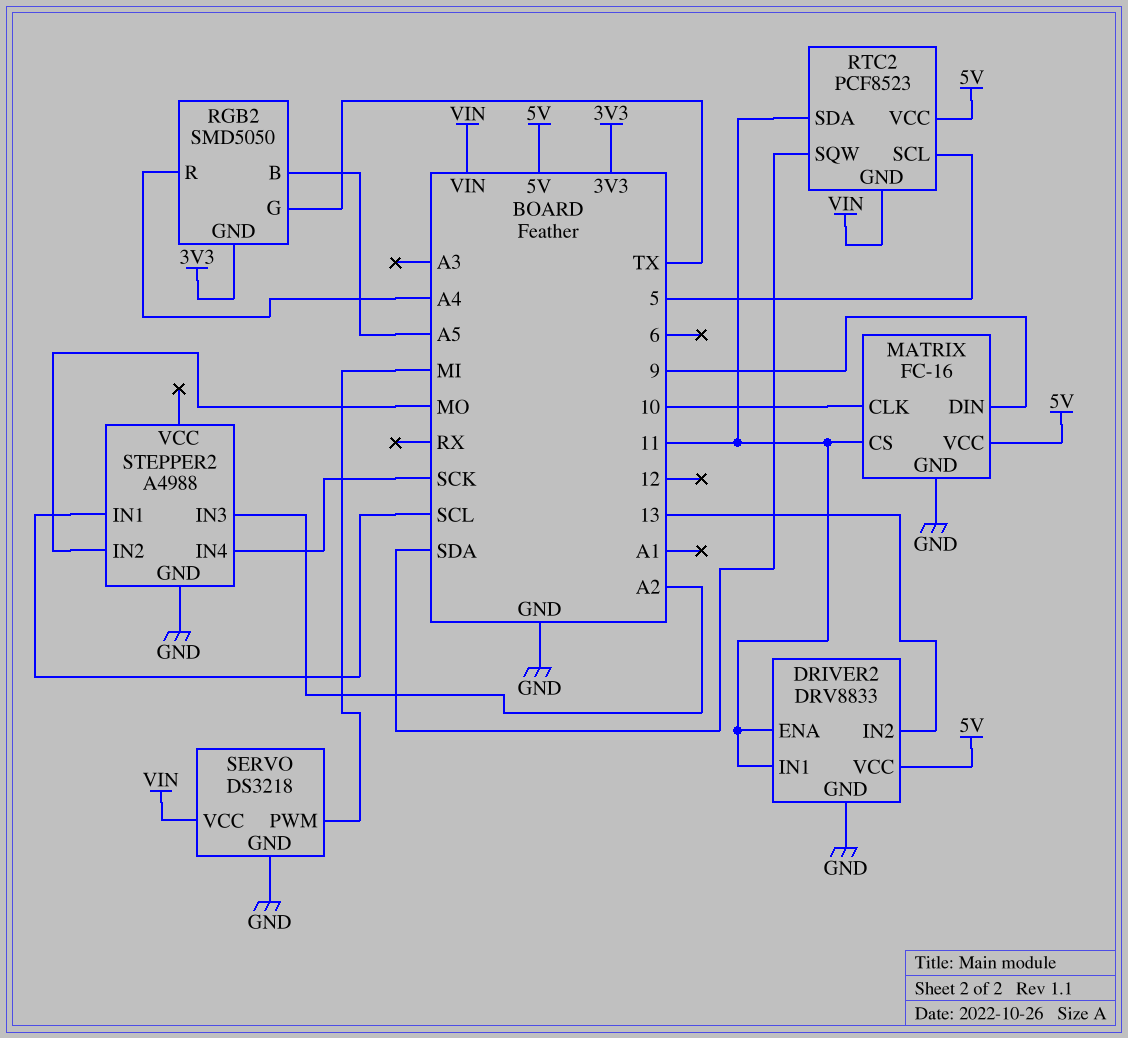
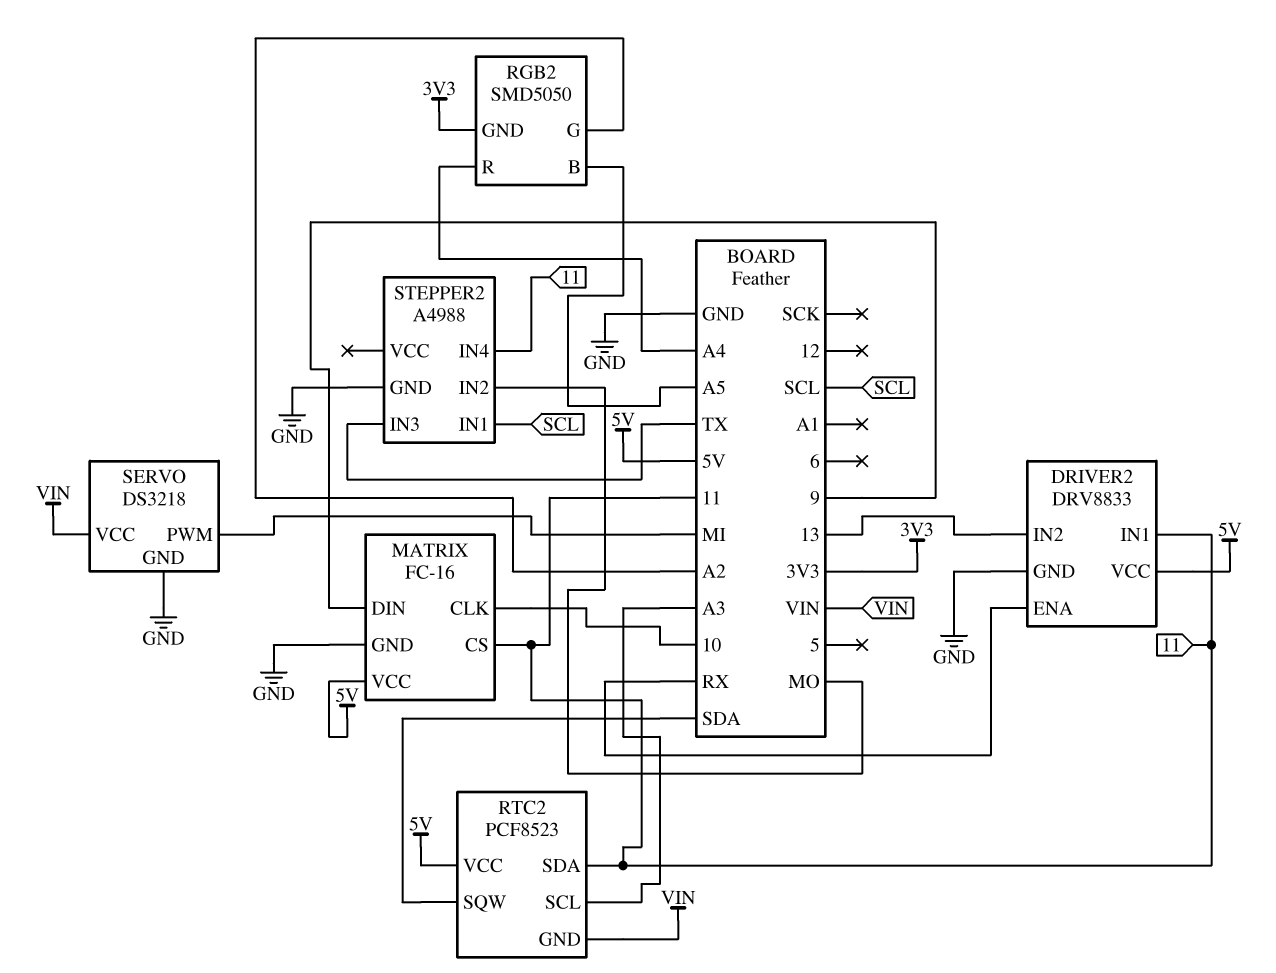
DRIVER2 pin ENA: 11 -> RX
RGB2 pin G: TX -> A2
RTC2 pin SCL: 5 -> A3
STEPPER2 pin IN3: A2 -> TX
STEPPER2 pin IN4: SCK -> 11

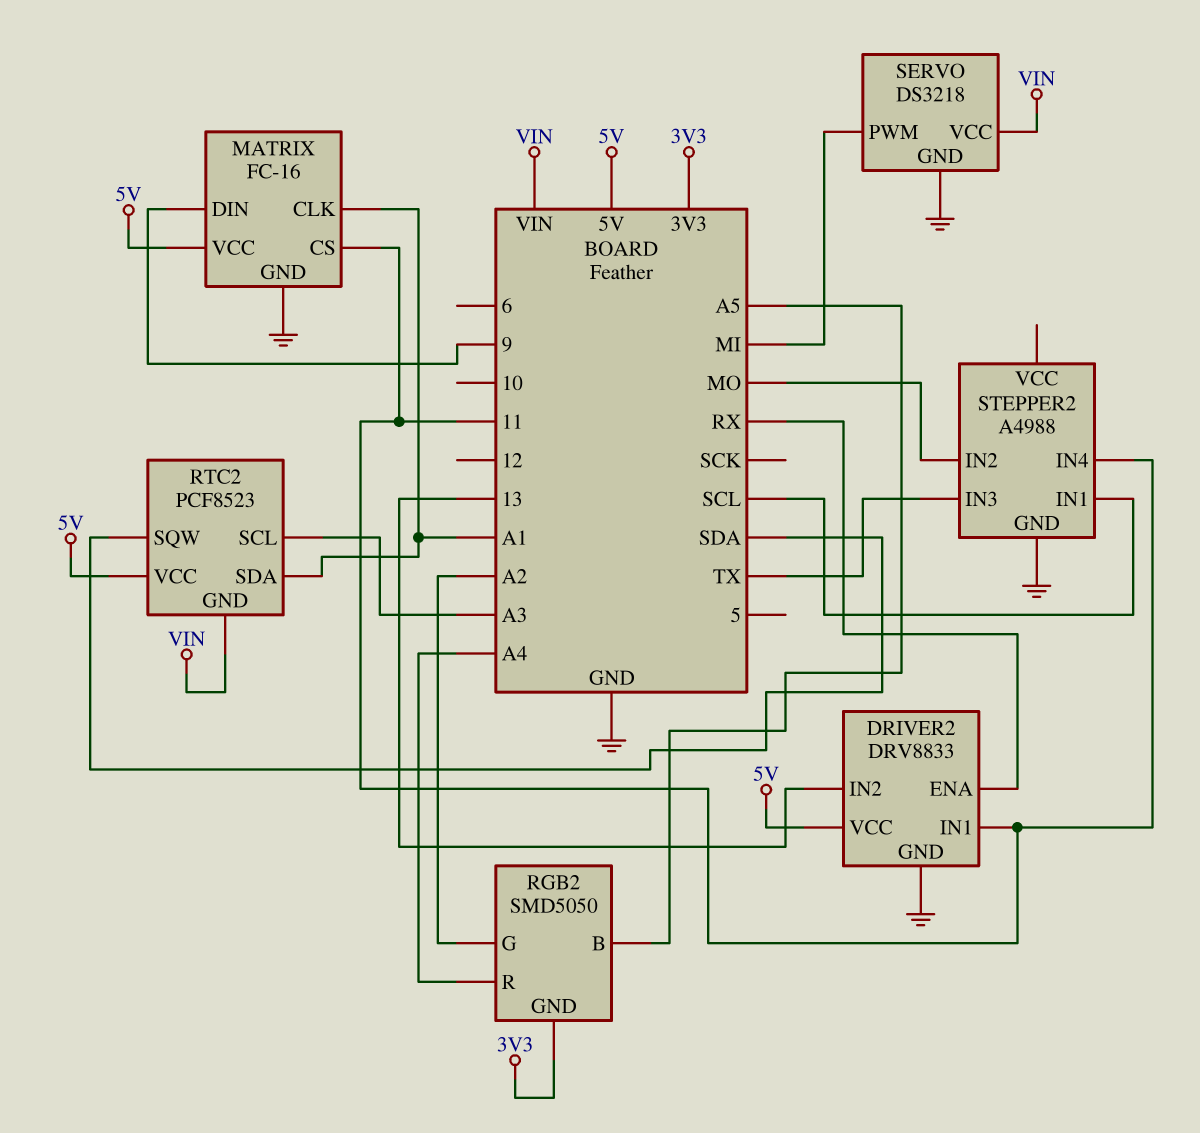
MATRIX pin CLK: 10 -> A1
RTC2 pin SDA: 11 -> A1

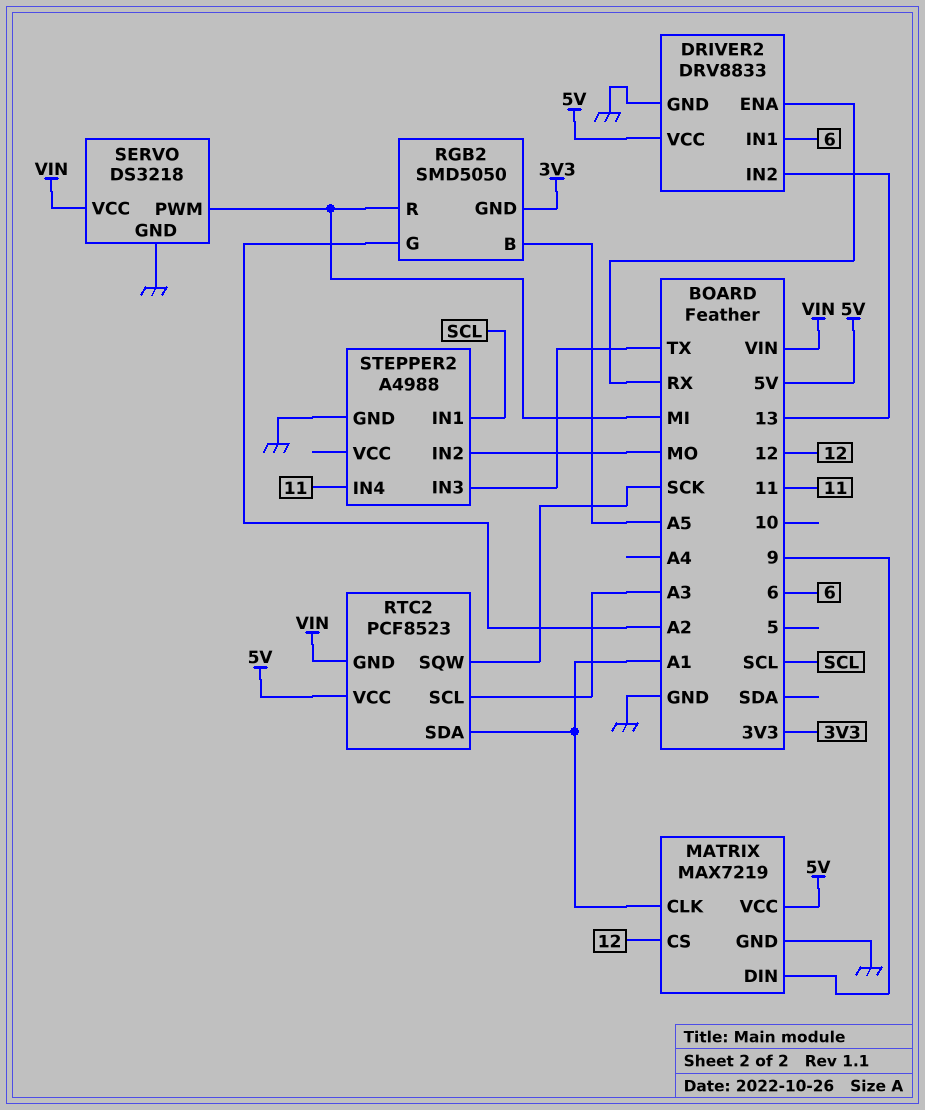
DRIVER2 pin IN1: 11 -> 6
MATRIX: FC-16 -> MAX7219
MATRIX pin CS: 11 -> 12
RGB2 pin R: A4 -> MI
RTC2 pin SQW: SDA -> SCK

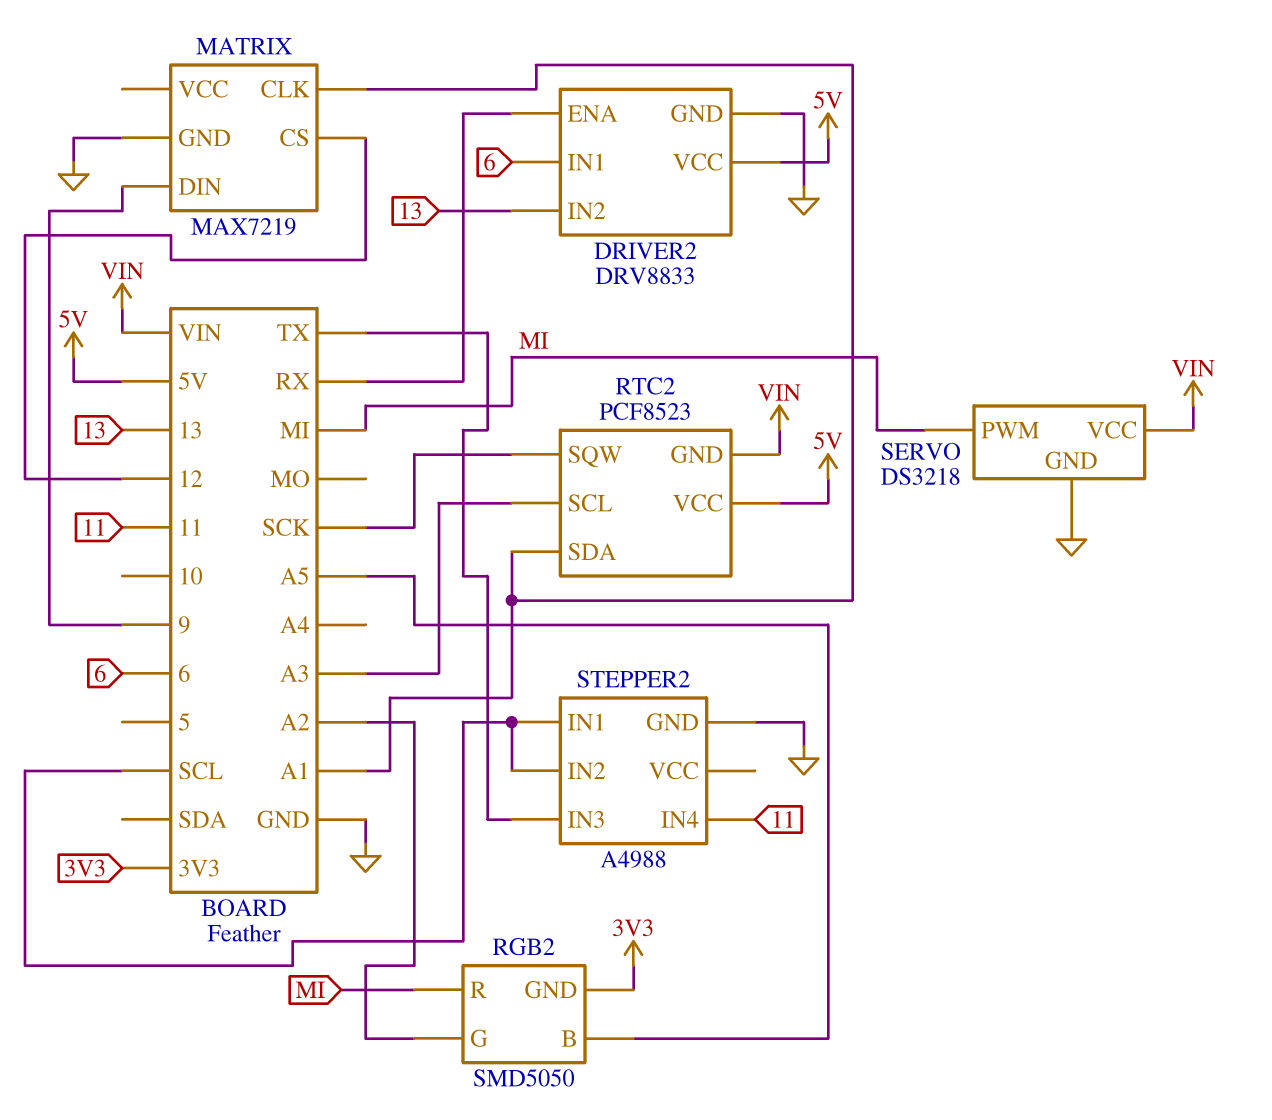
MATRIX pin VCC: 5V -> none
STEPPER2 pin IN2: MO -> SCL

